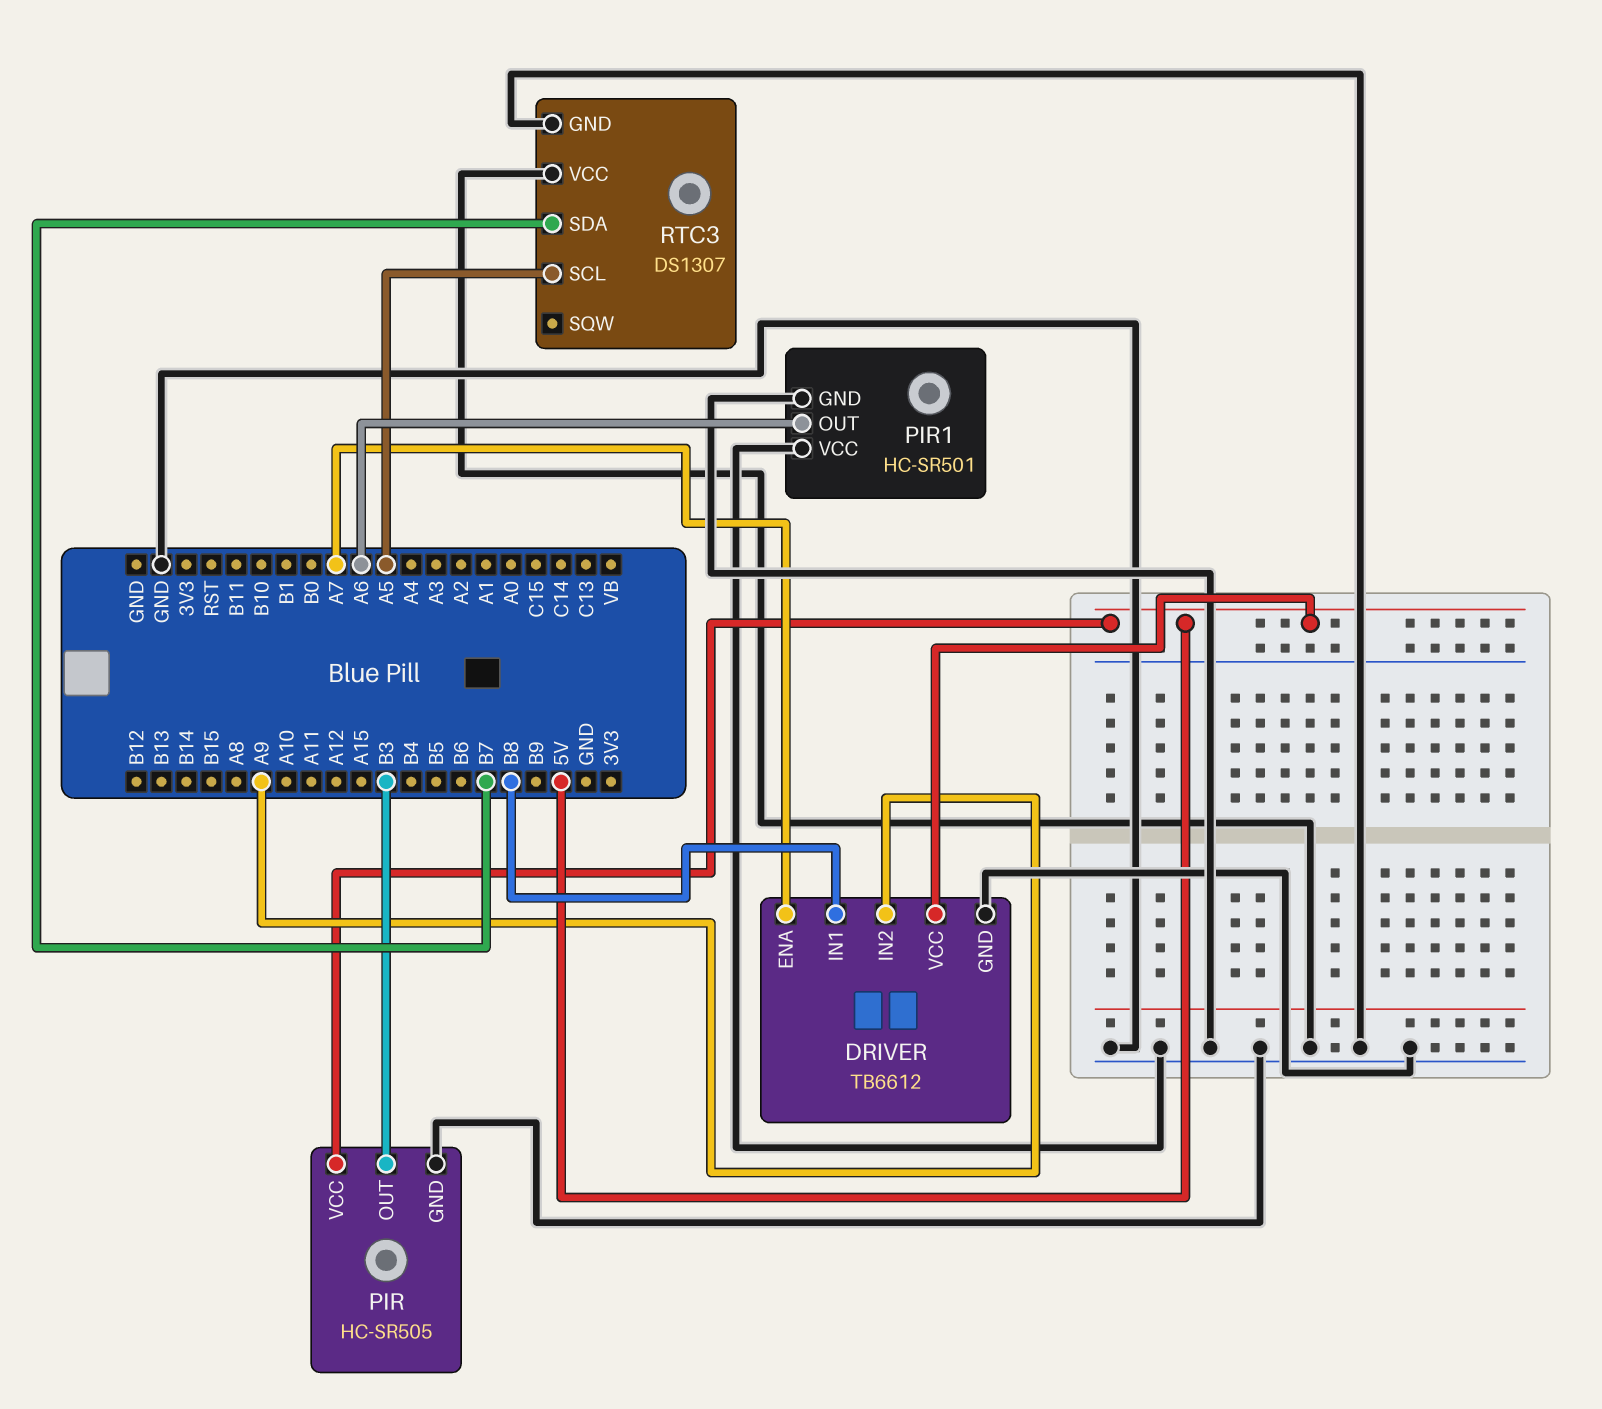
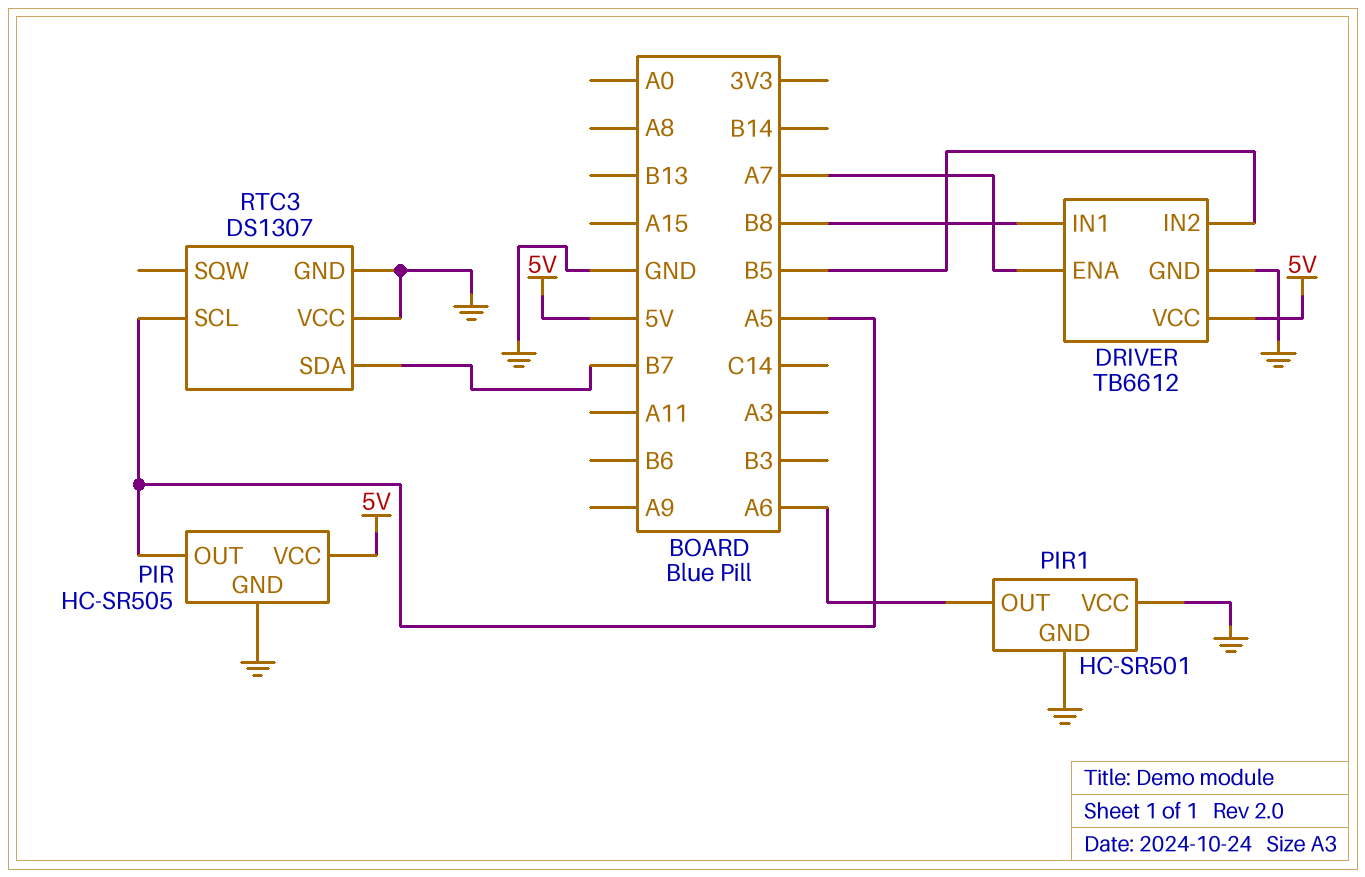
DRIVER pin IN2: A9 -> B5
PIR pin OUT: B3 -> A5

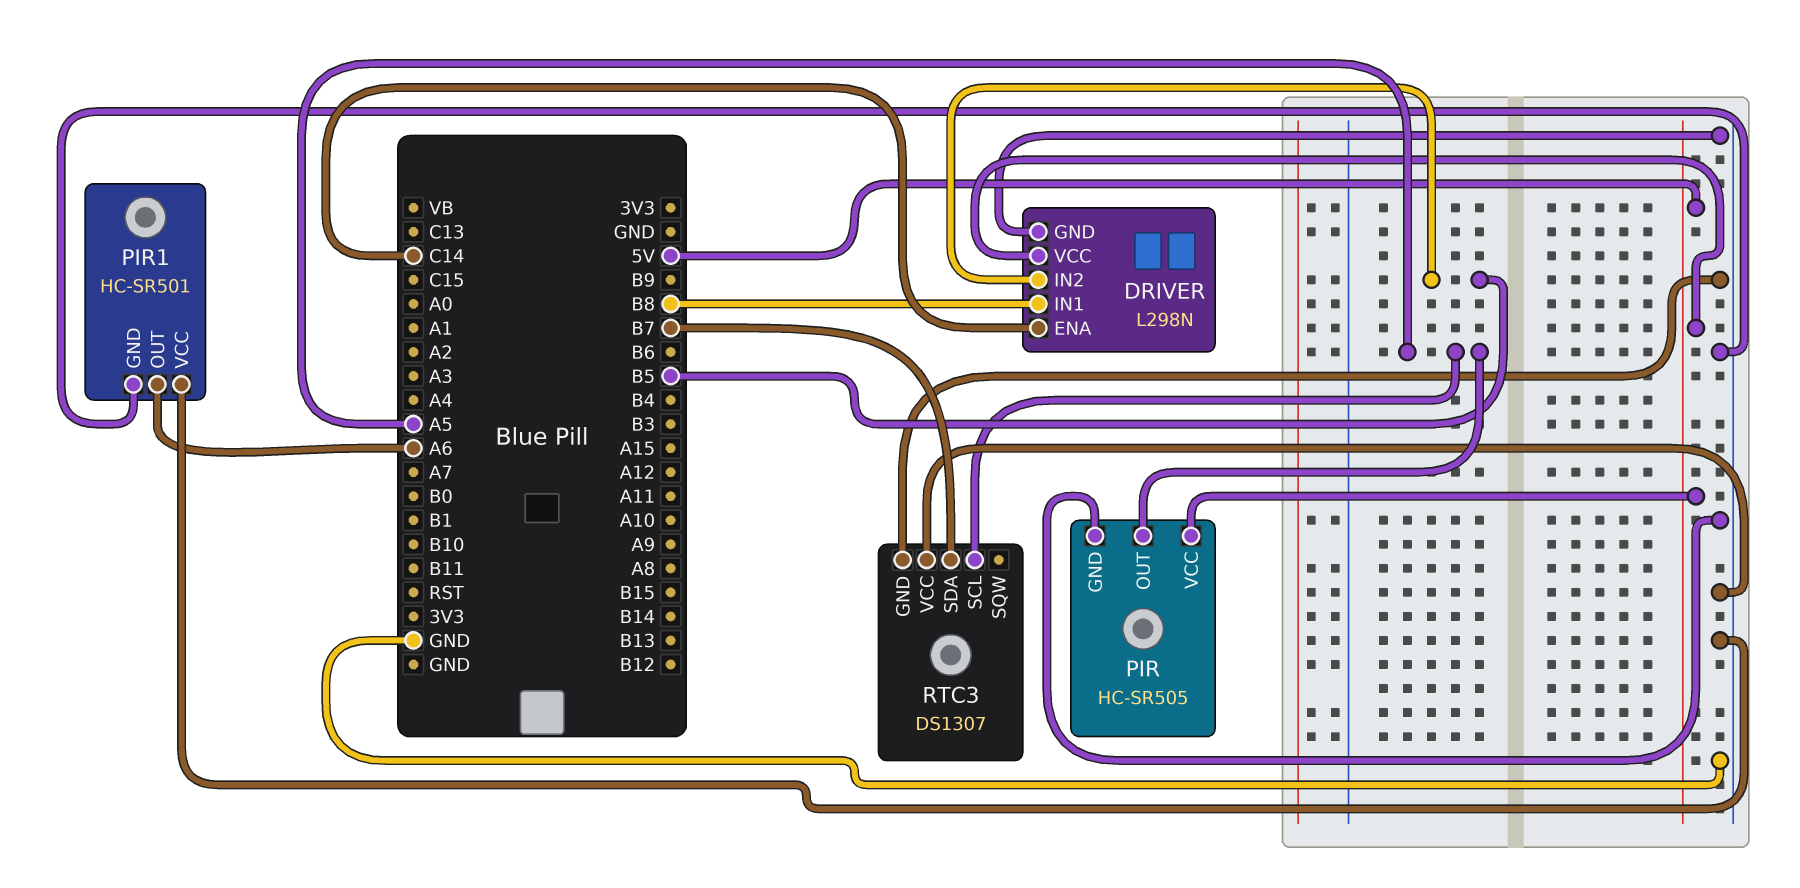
DRIVER: TB6612 -> L298N
DRIVER pin ENA: A7 -> C14

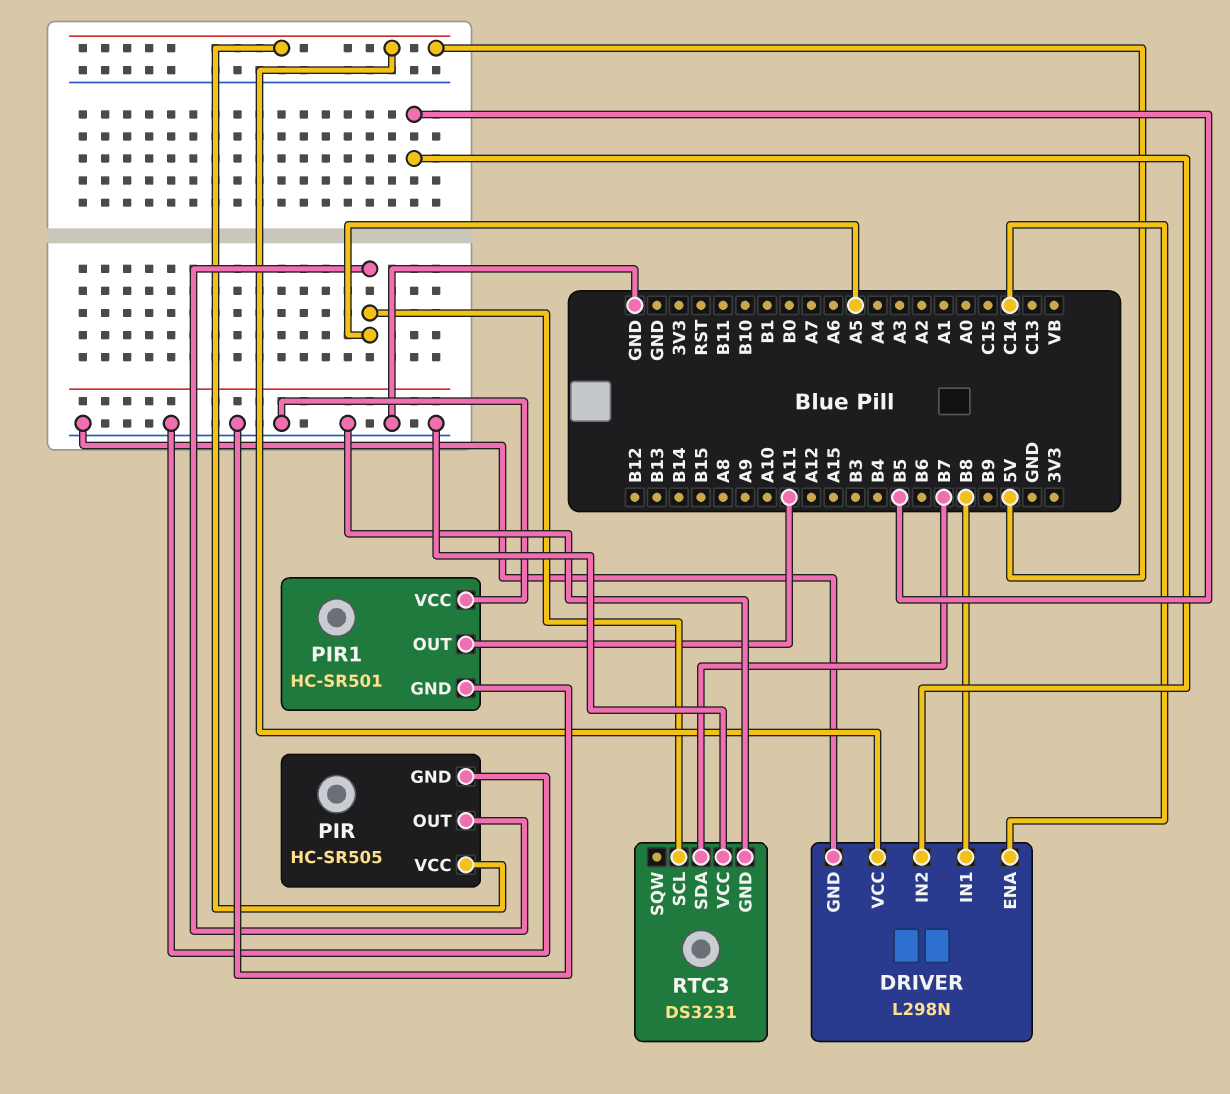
PIR1 pin OUT: A6 -> A11
RTC3: DS1307 -> DS3231

